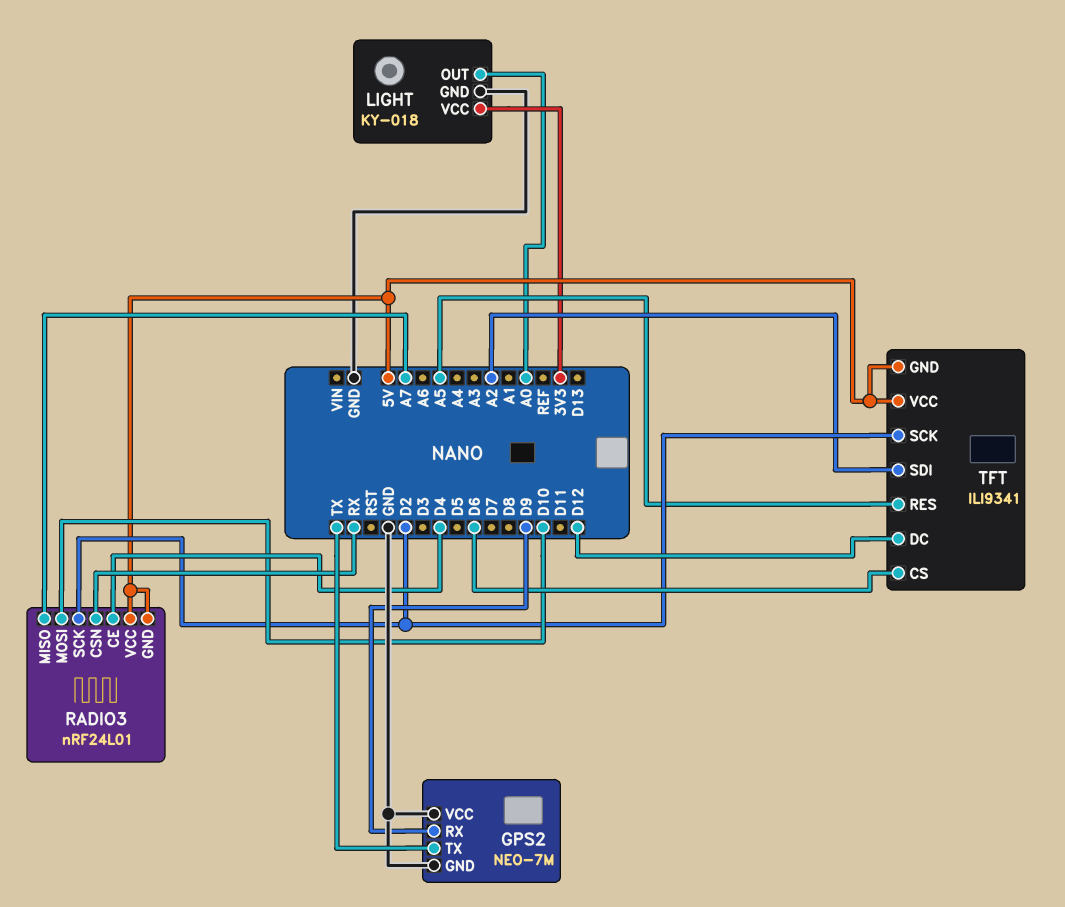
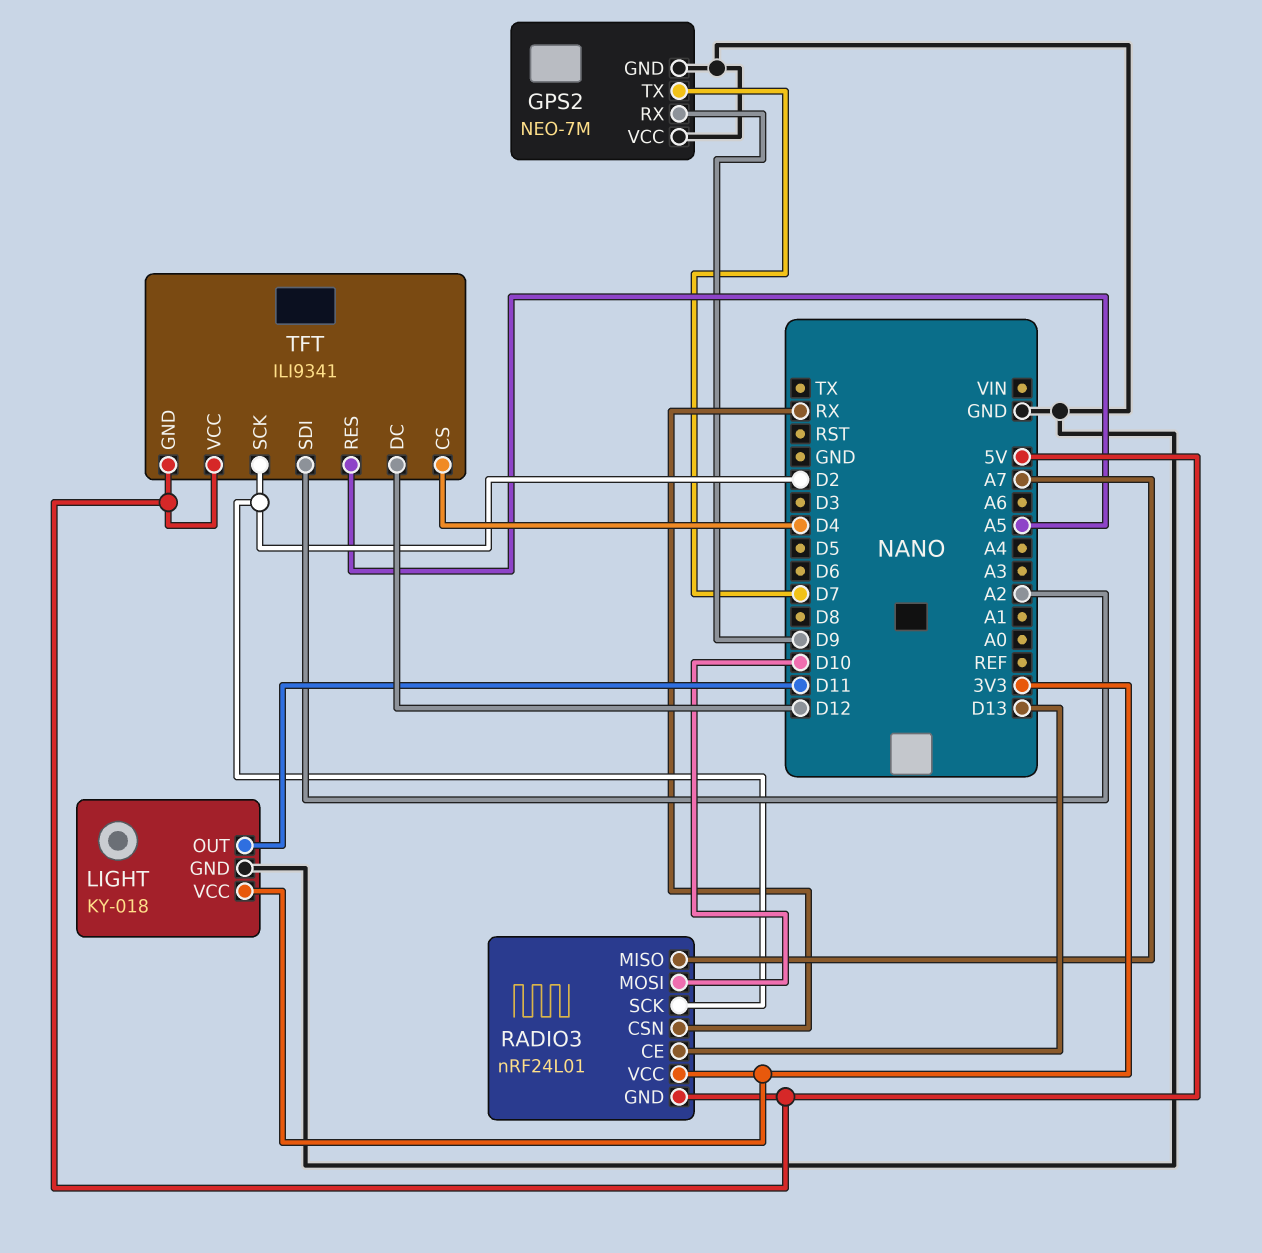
GPS2 pin TX: TX -> D7
LIGHT pin OUT: A0 -> D11
RADIO3 pin CE: D4 -> D13
RADIO3 pin VCC: 5V -> 3V3
TFT pin CS: D6 -> D4

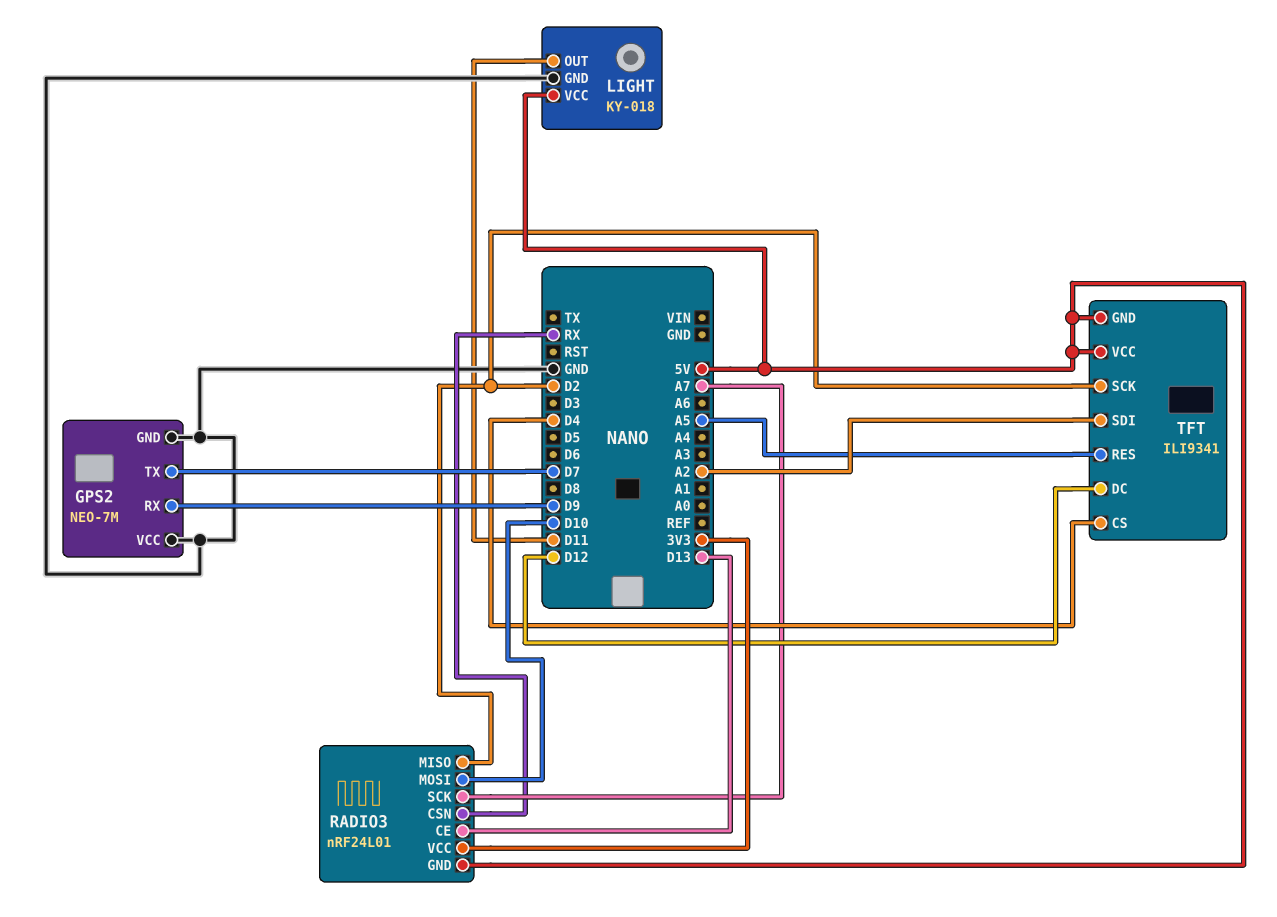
LIGHT pin VCC: 3V3 -> 5V
RADIO3 pin MISO: A7 -> D2
RADIO3 pin SCK: D2 -> A7

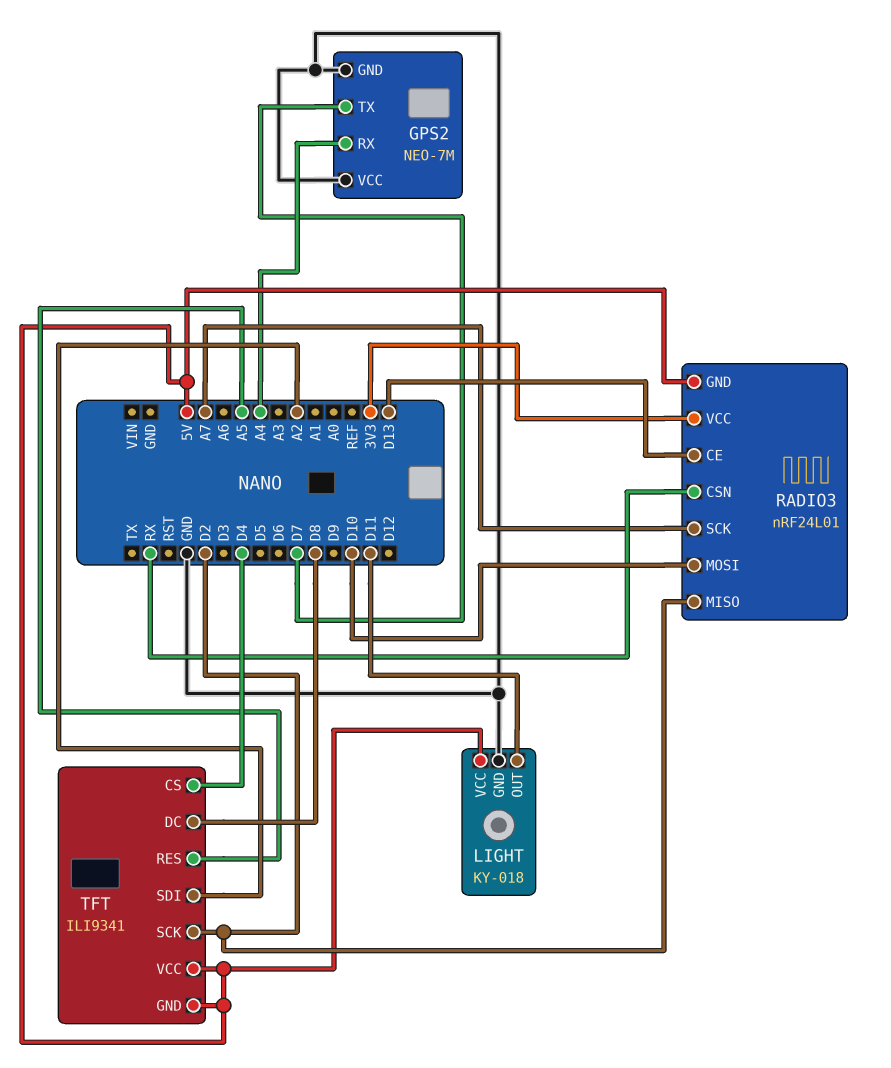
GPS2 pin RX: D9 -> A4
TFT pin DC: D12 -> D8

